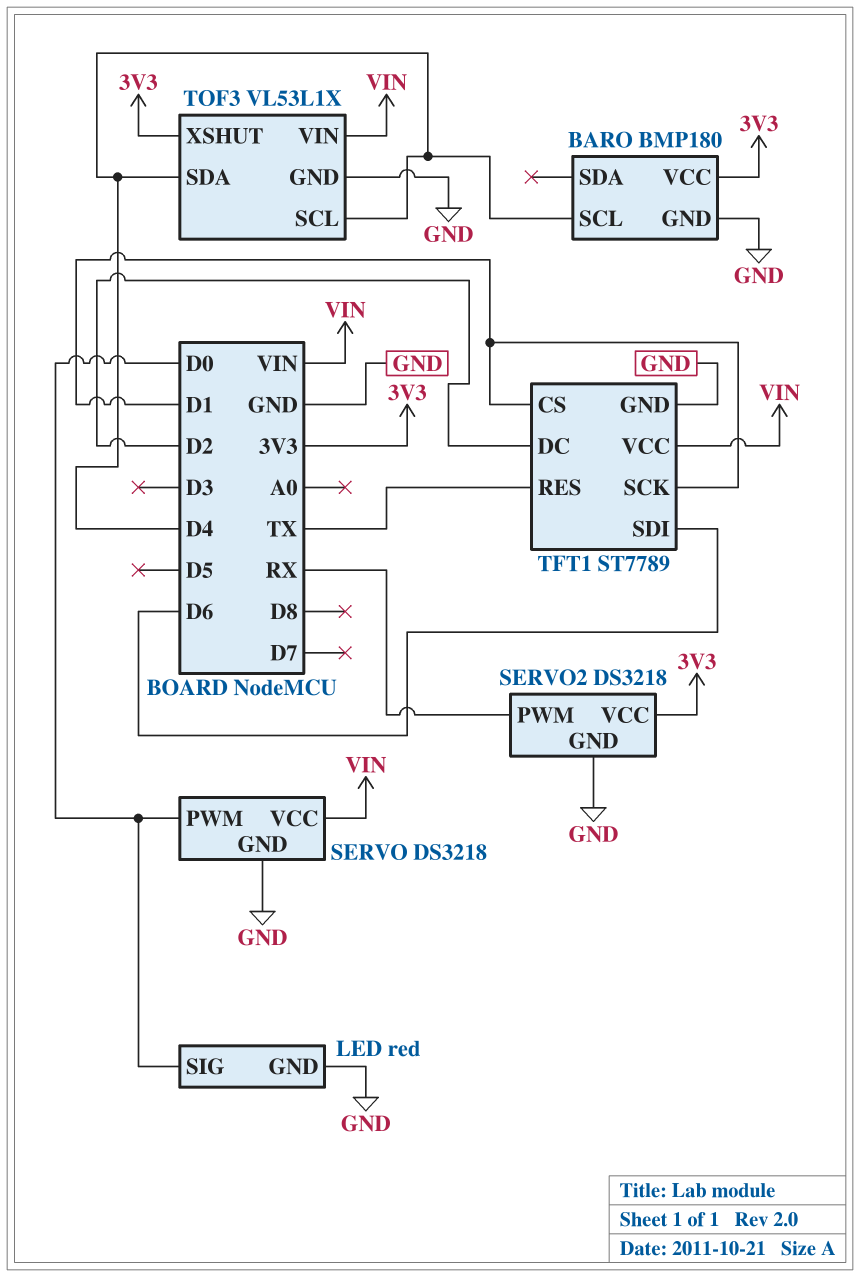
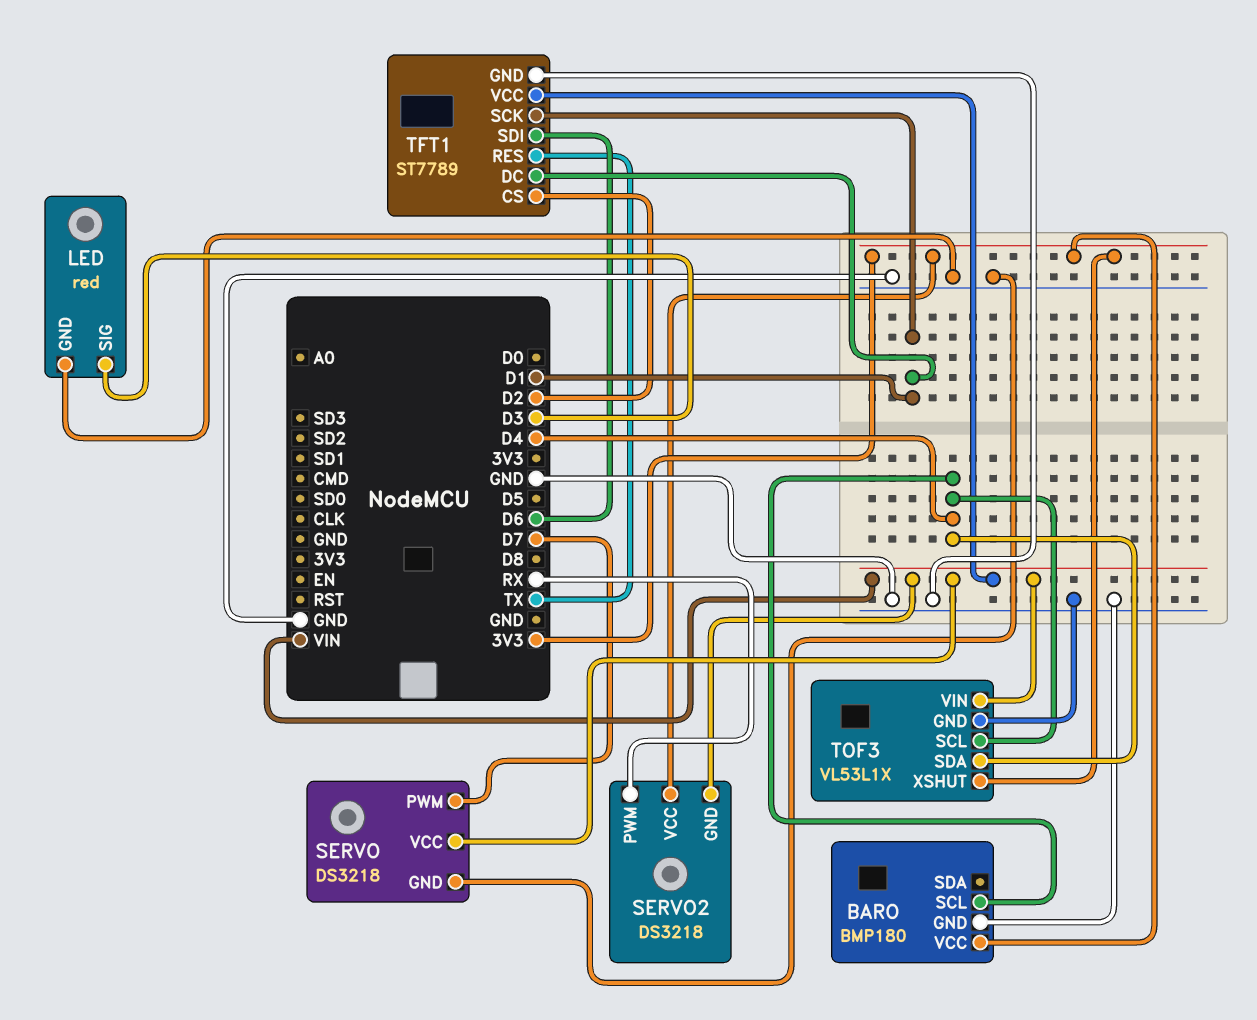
LED pin SIG: D0 -> D3
SERVO pin PWM: D0 -> D7
SERVO2 pin GND: GND -> VIN
TFT1 pin CS: D1 -> D2
TFT1 pin DC: D2 -> D1

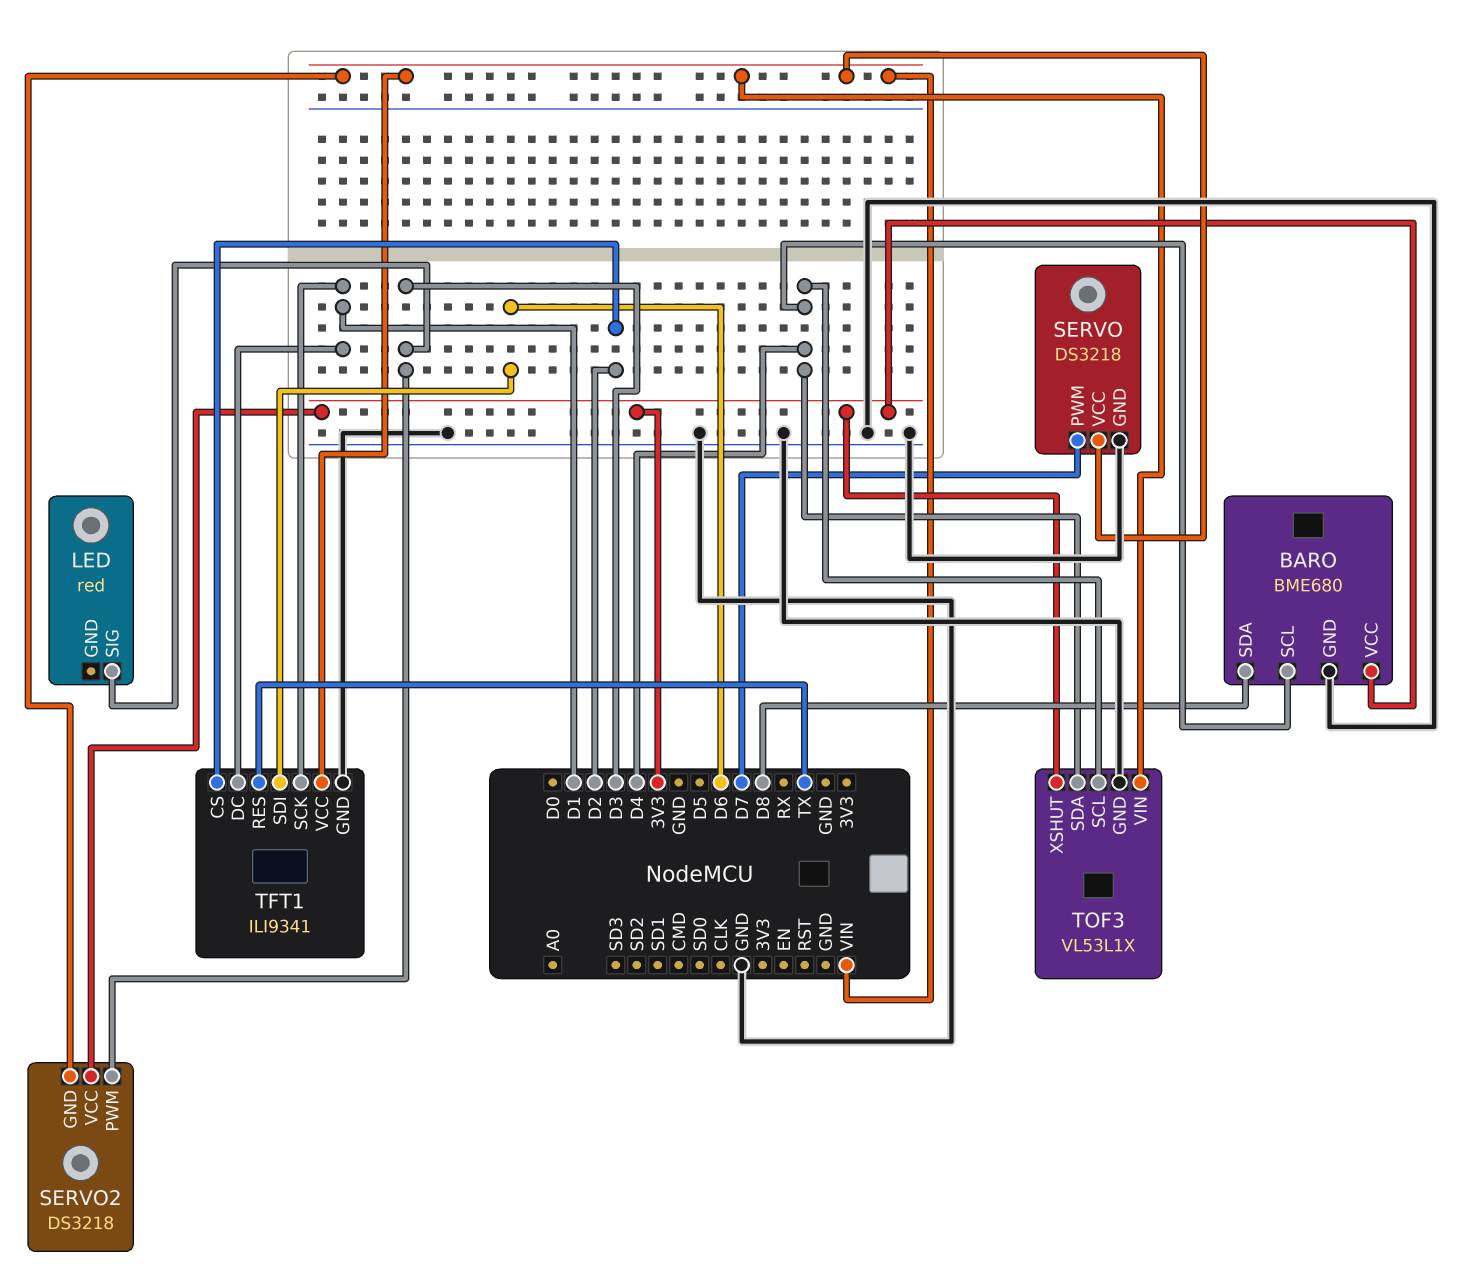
BARO: BMP180 -> BME680
BARO pin SDA: none -> D8
LED pin GND: GND -> none
SERVO2 pin PWM: RX -> D3
TFT1: ST7789 -> ILI9341

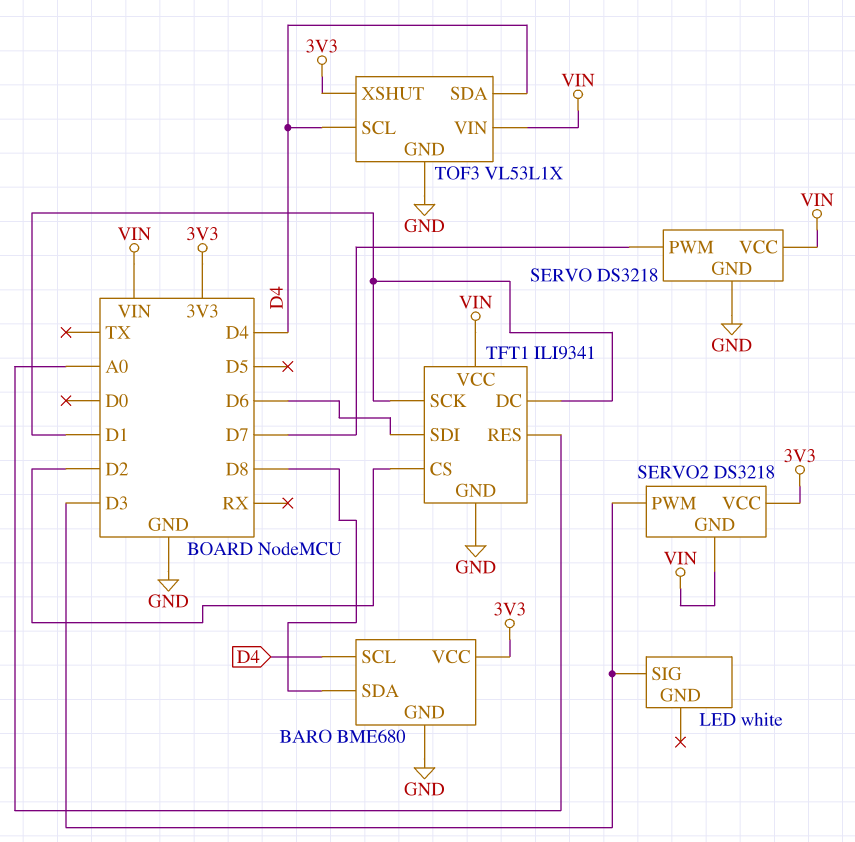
LED: red -> white
TFT1 pin RES: TX -> A0

